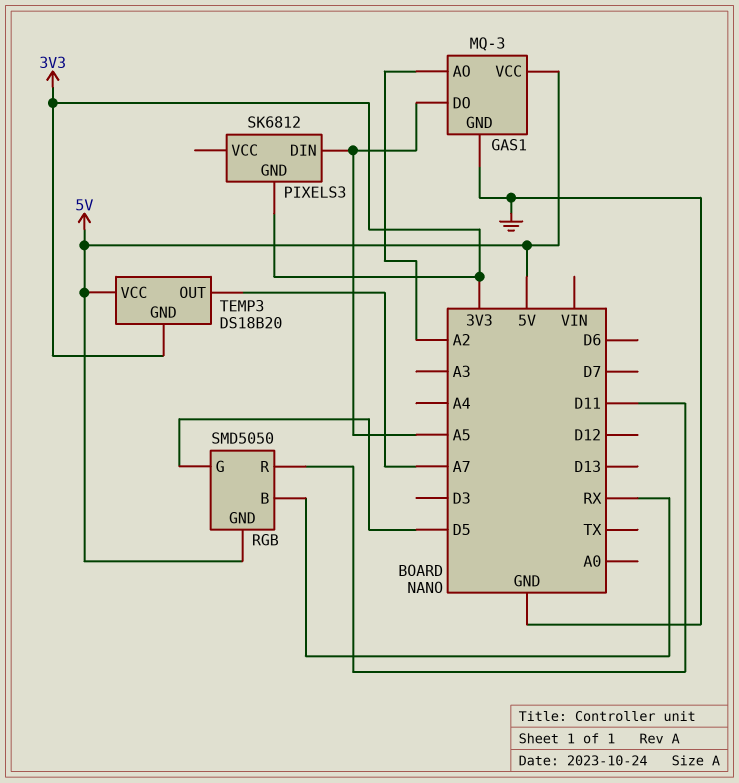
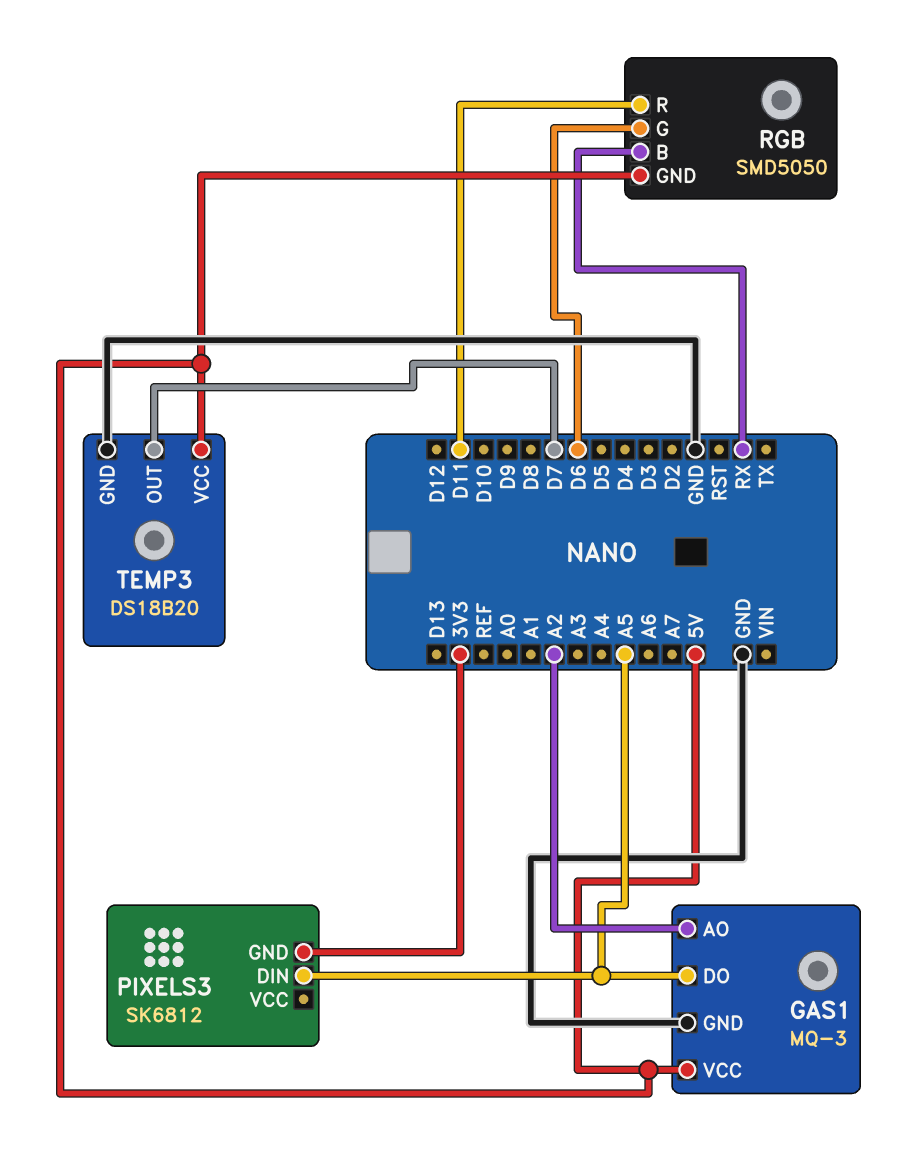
RGB pin G: D5 -> D6
TEMP3 pin GND: 3V3 -> GND
TEMP3 pin OUT: A7 -> D7

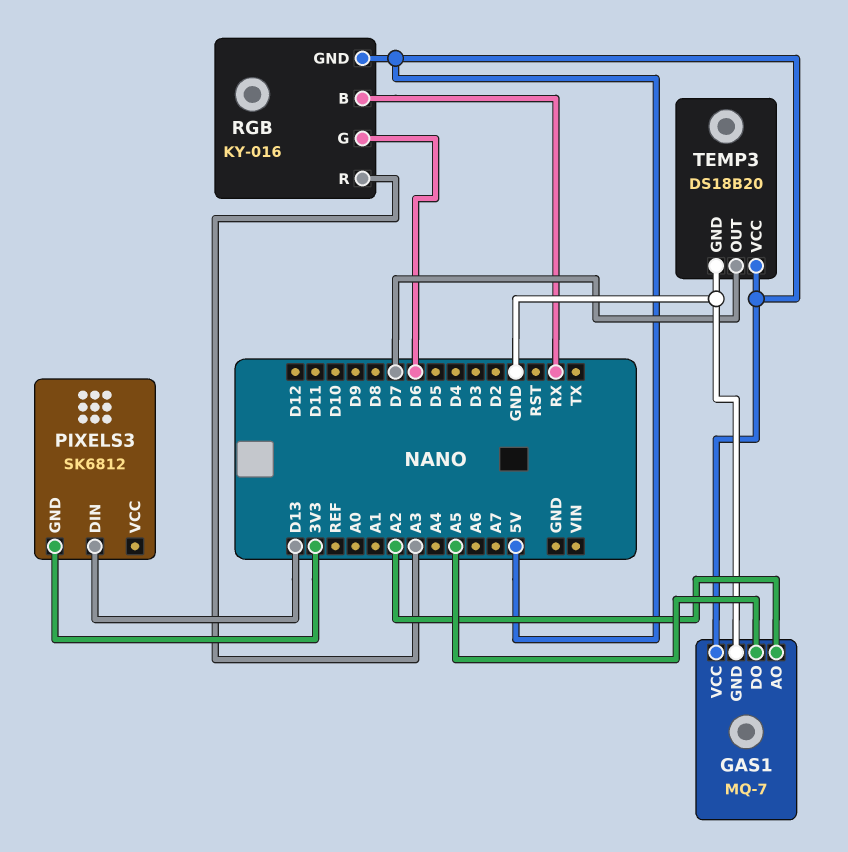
GAS1: MQ-3 -> MQ-7
PIXELS3 pin DIN: A5 -> D13
RGB: SMD5050 -> KY-016
RGB pin R: D11 -> A3

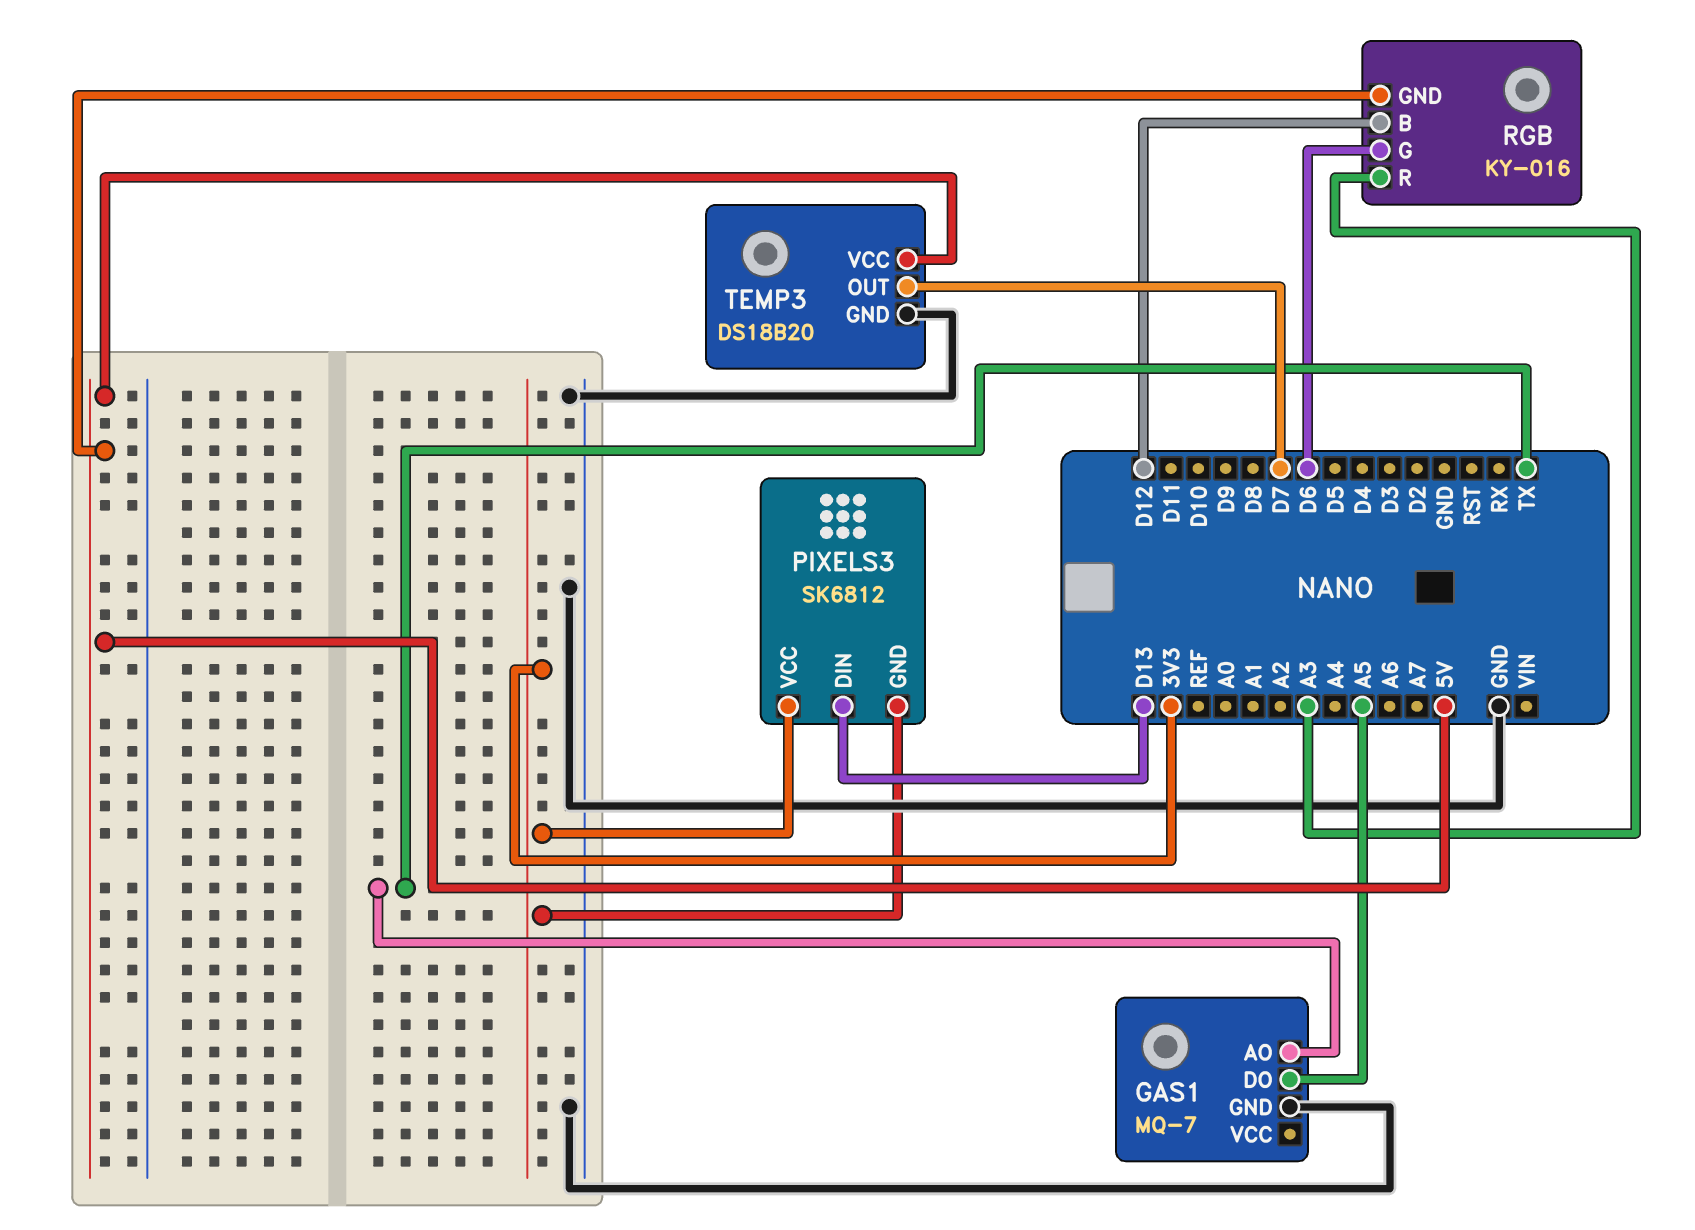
GAS1 pin AO: A2 -> TX
GAS1 pin VCC: 5V -> none
PIXELS3 pin VCC: none -> 3V3
RGB pin B: RX -> D12

